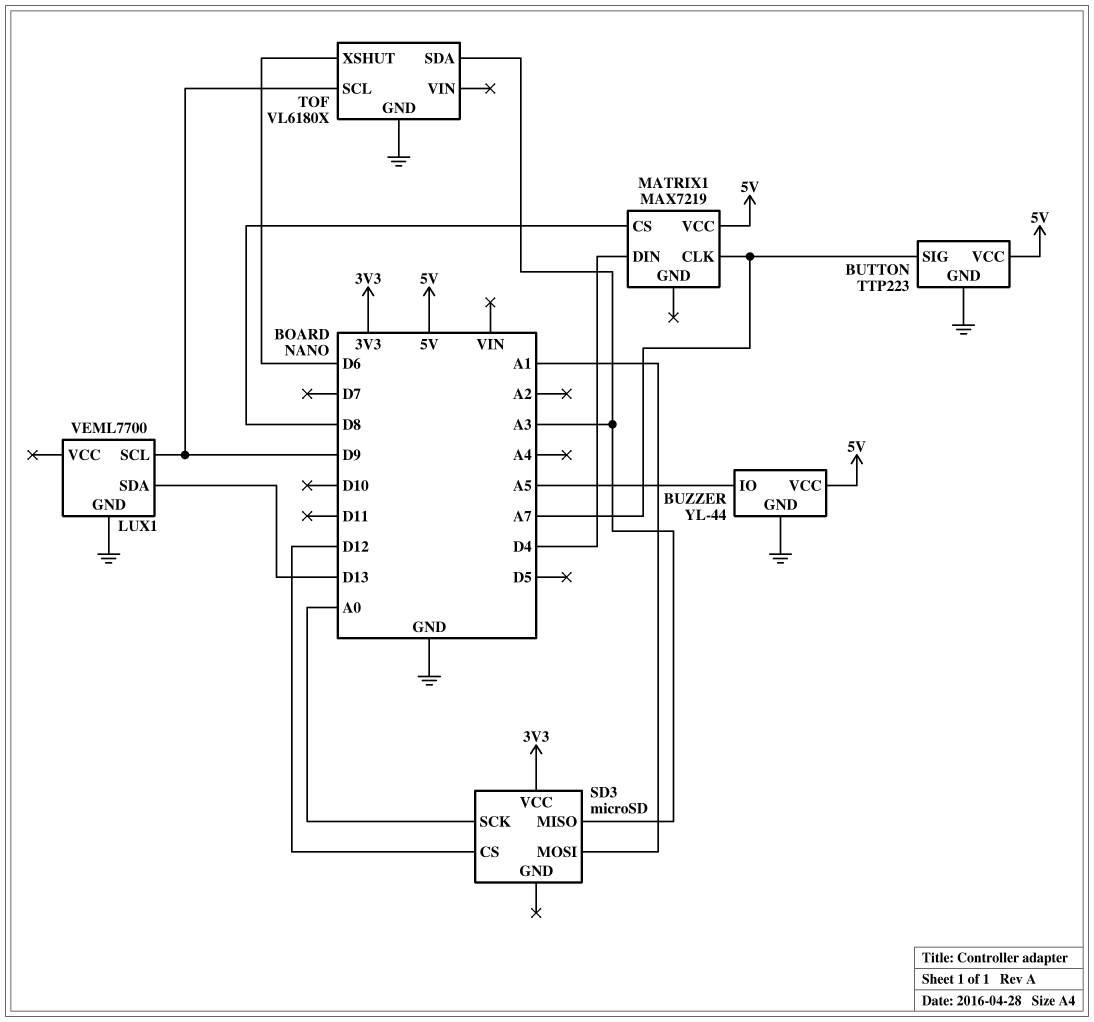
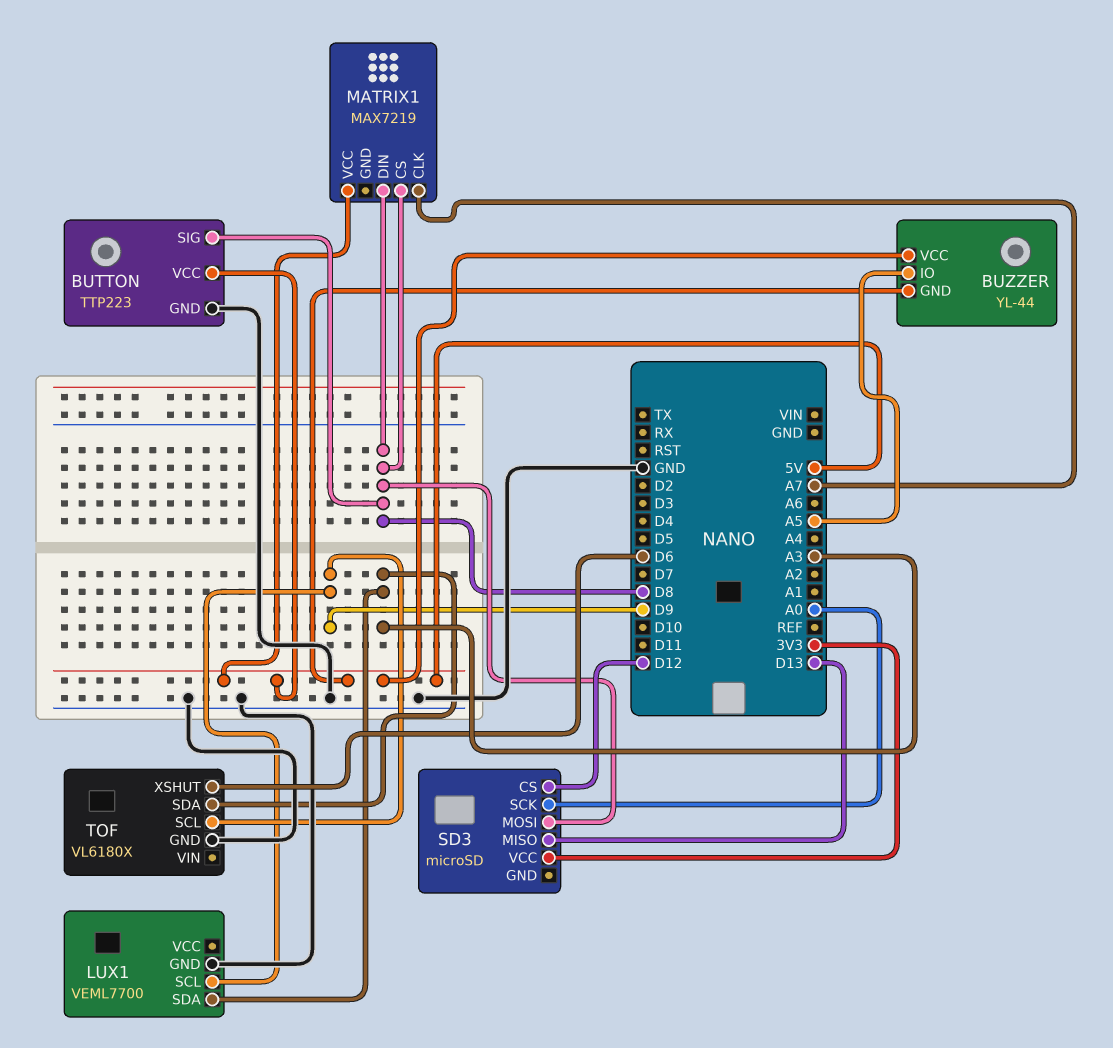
BUTTON pin SIG: A7 -> D8
BUZZER pin GND: GND -> 5V
LUX1 pin SDA: D13 -> A3
MATRIX1 pin DIN: D4 -> D8
SD3 pin MISO: A3 -> D13
SD3 pin MOSI: A1 -> D8

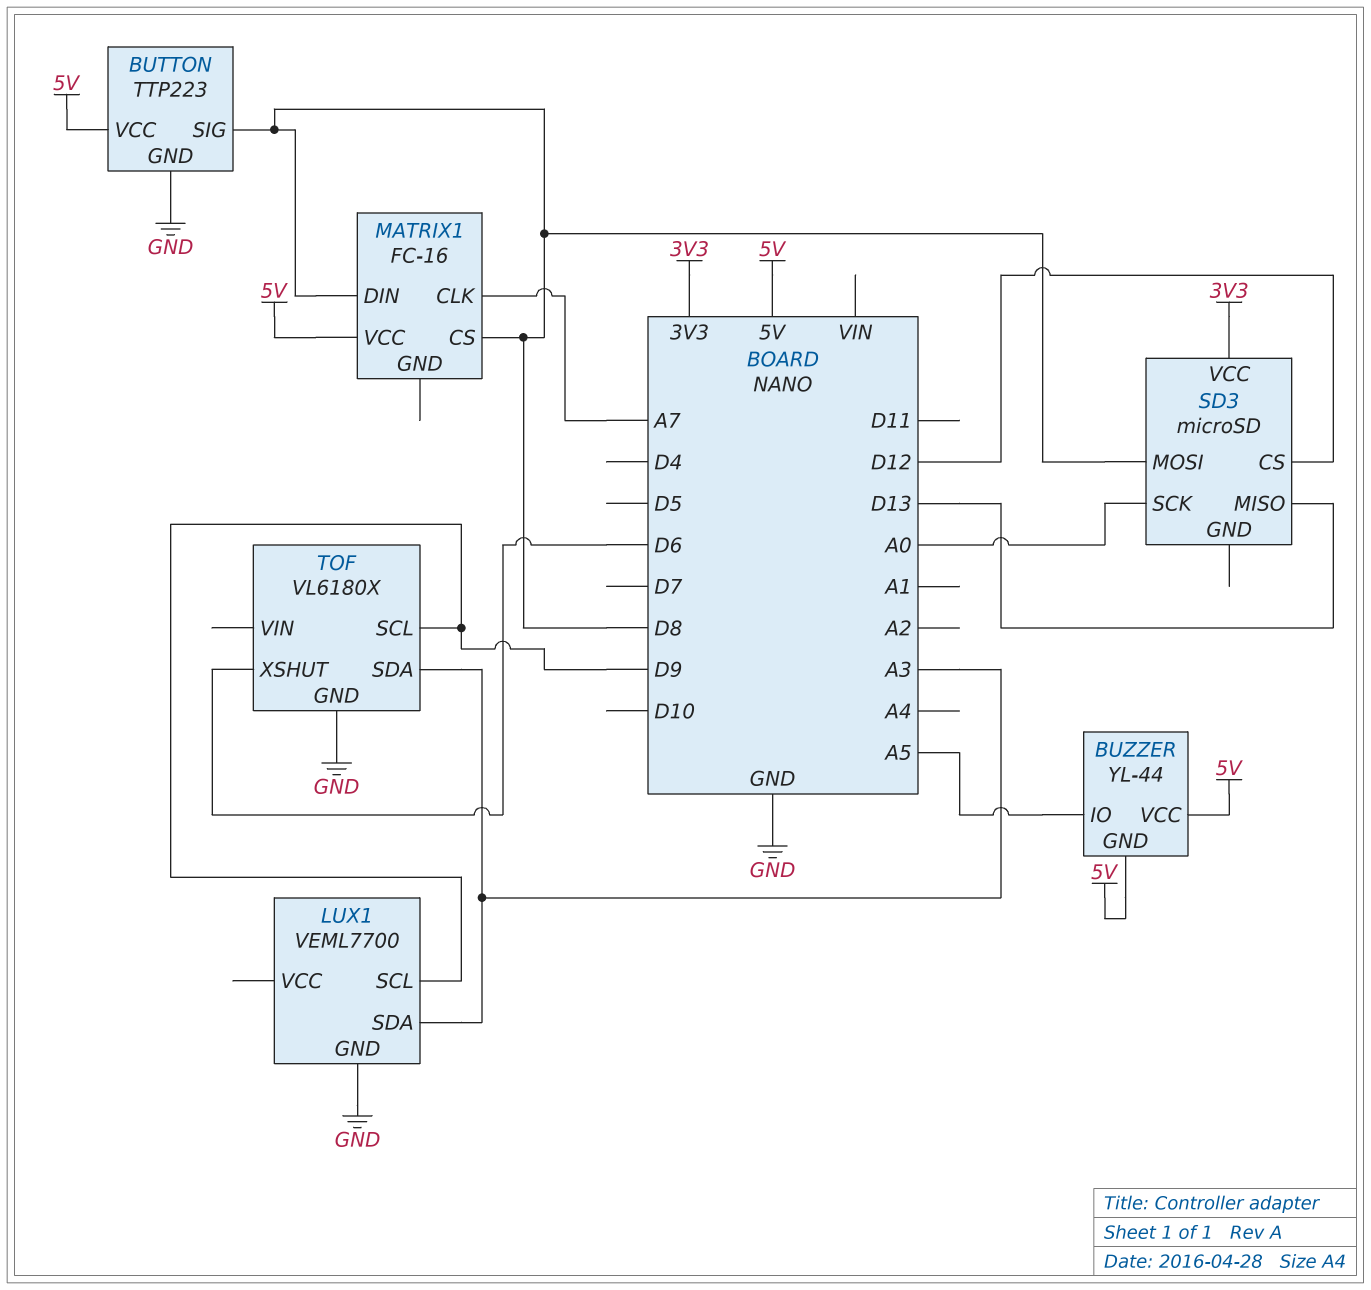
MATRIX1: MAX7219 -> FC-16

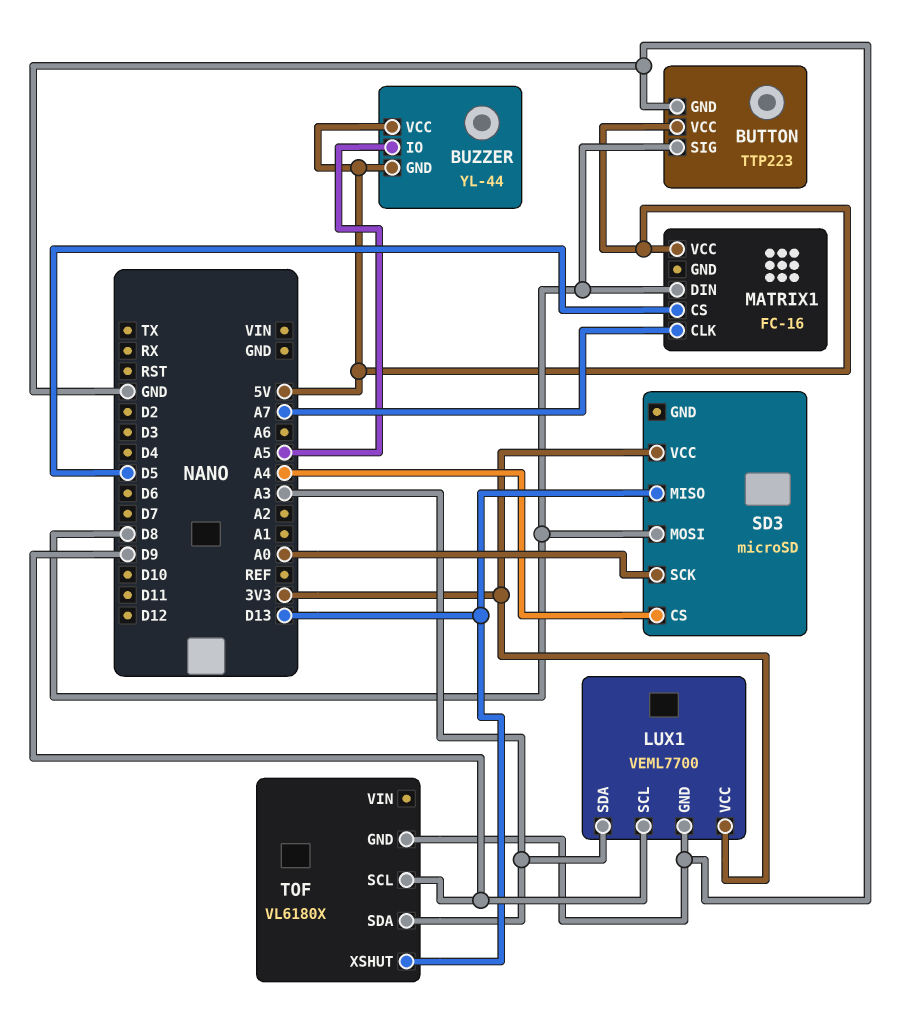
LUX1 pin VCC: none -> 3V3
MATRIX1 pin CS: D8 -> D5
SD3 pin CS: D12 -> A4
TOF pin XSHUT: D6 -> D13

